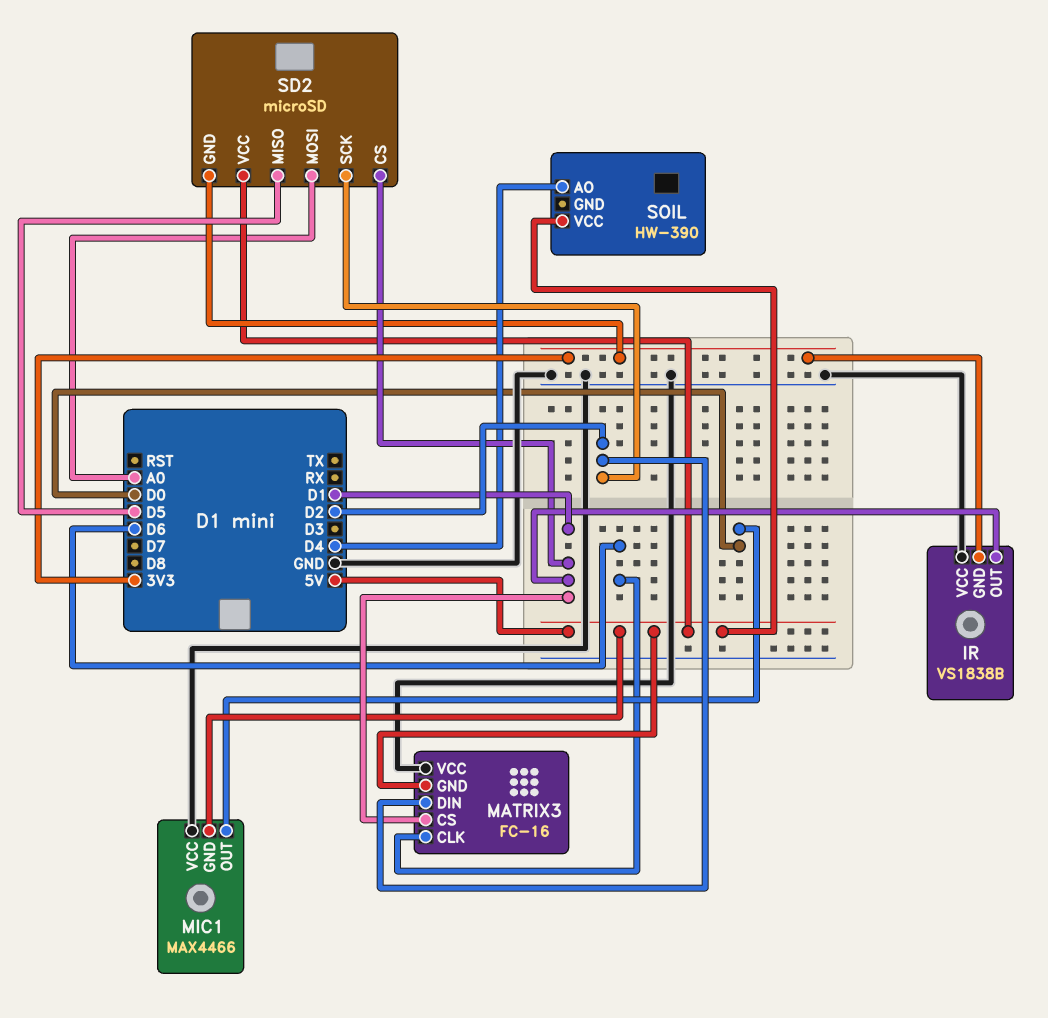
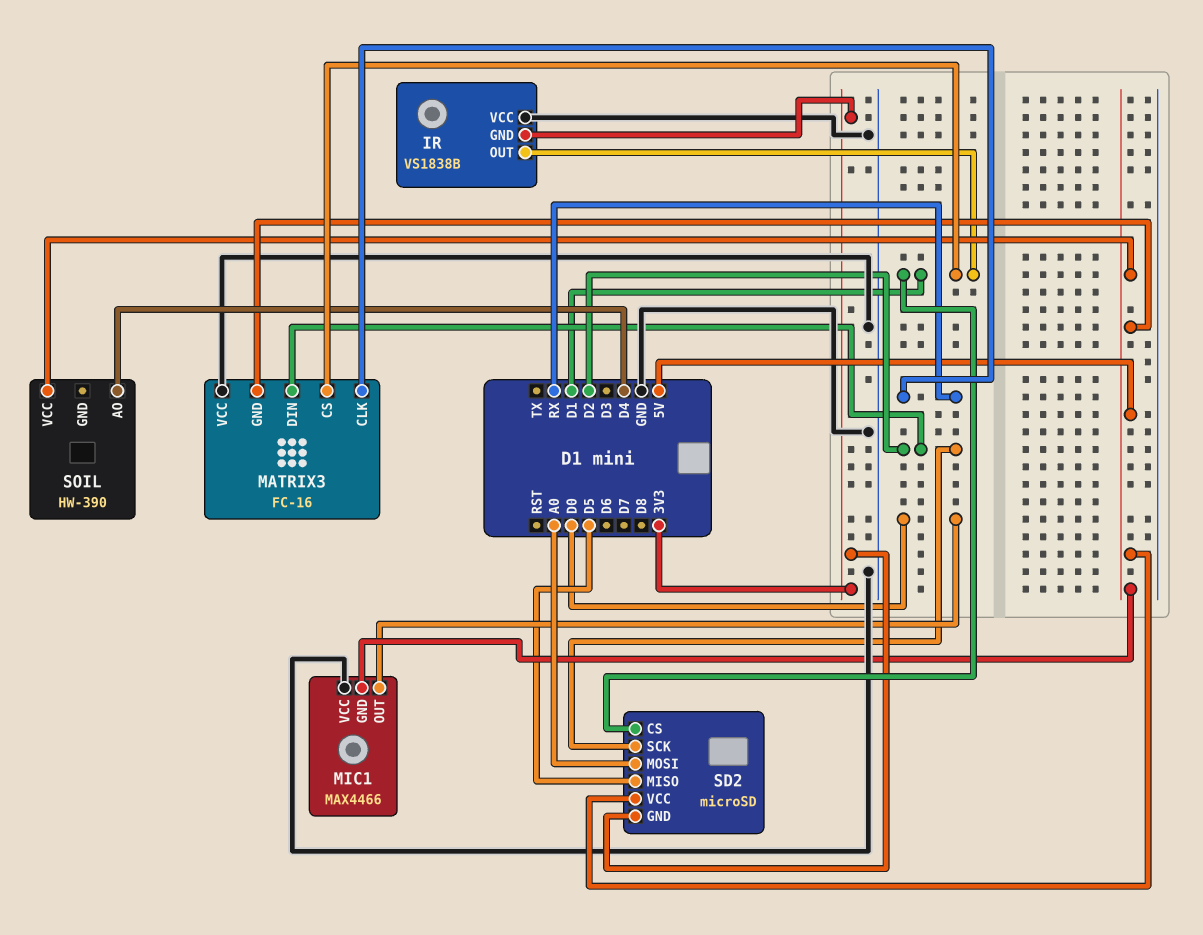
MATRIX3 pin CLK: D6 -> RX

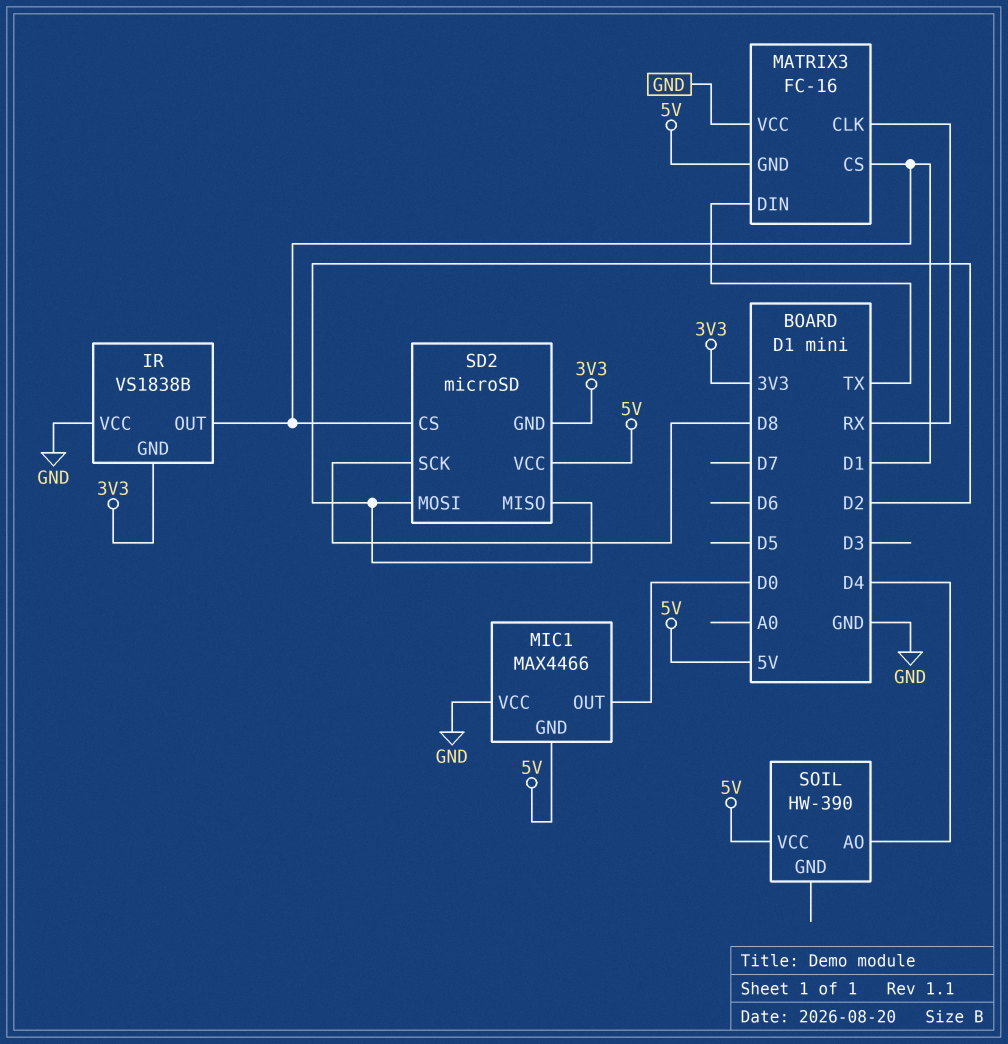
MATRIX3 pin DIN: D2 -> TX
SD2 pin MISO: D5 -> D2
SD2 pin MOSI: A0 -> D2
SD2 pin SCK: D2 -> D8

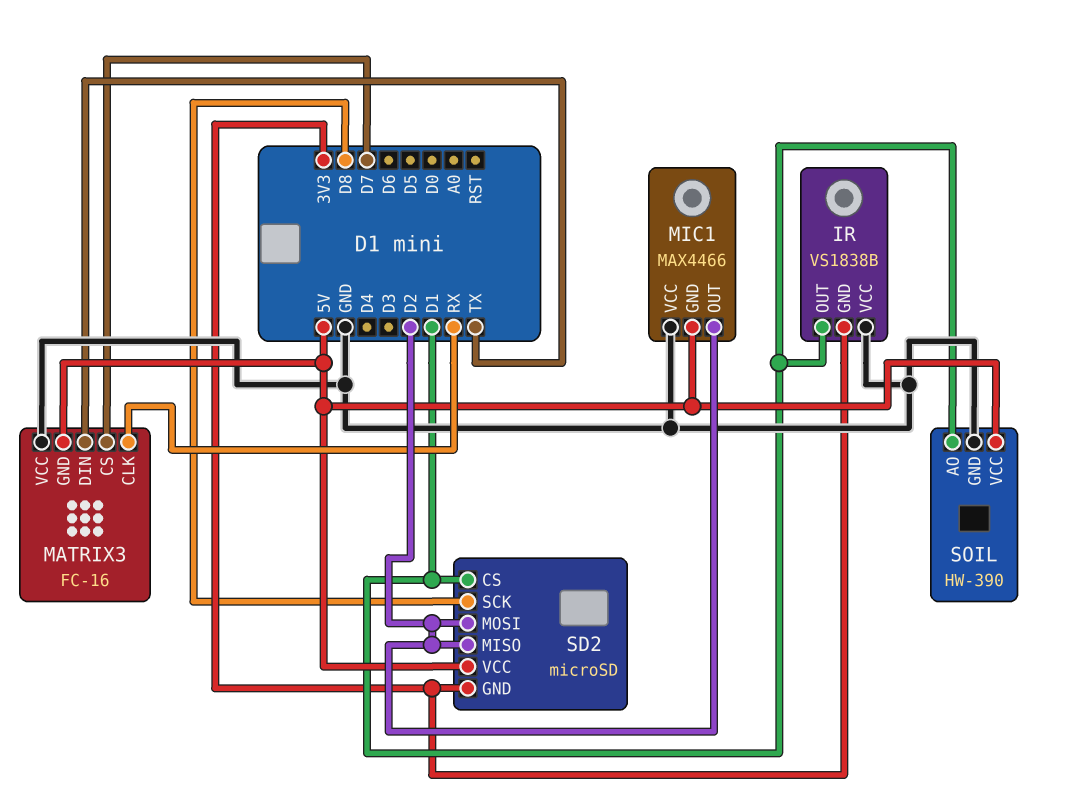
MATRIX3 pin CS: D1 -> D7
MIC1 pin OUT: D0 -> D2
SOIL pin AO: D4 -> D1
SOIL pin GND: none -> GND

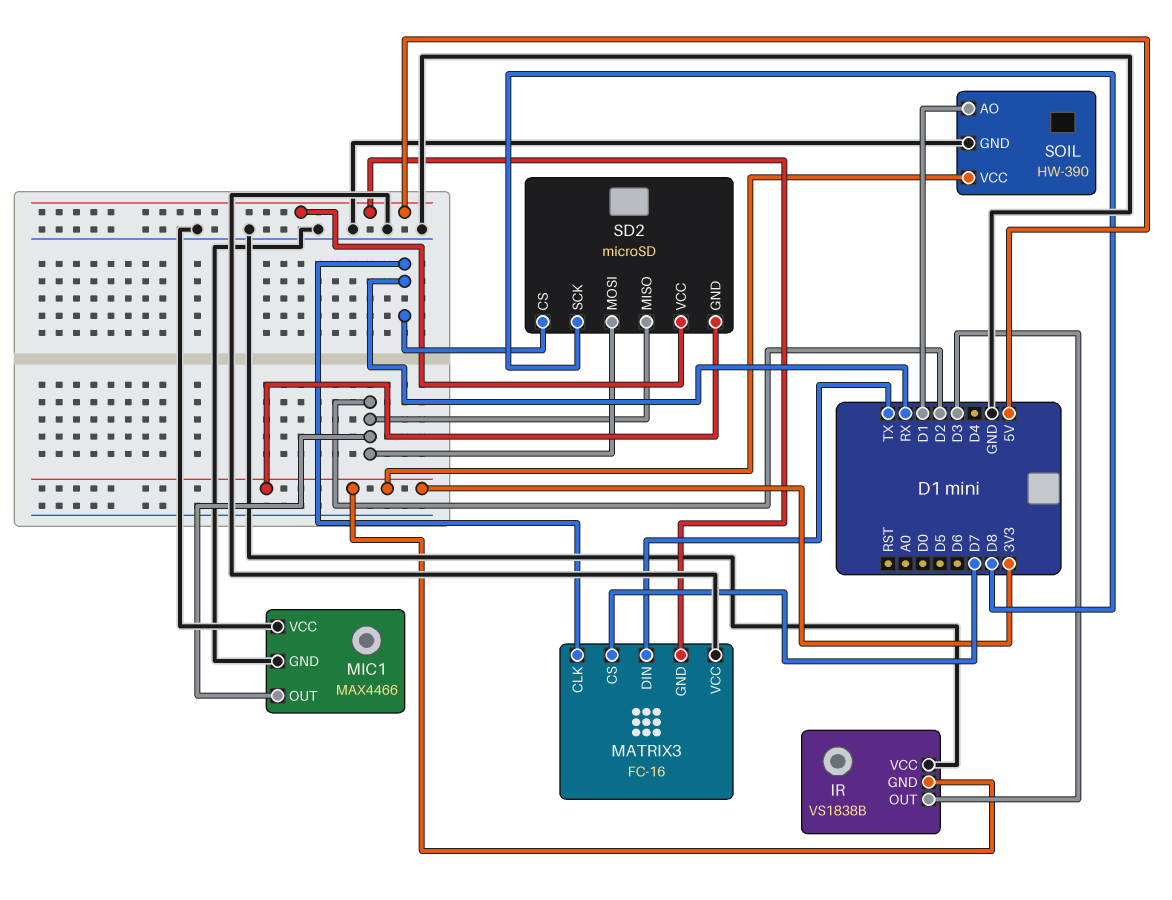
IR pin OUT: D1 -> D3
MIC1 pin GND: 5V -> GND
SD2 pin CS: D1 -> RX
SOIL pin VCC: 5V -> 3V3

